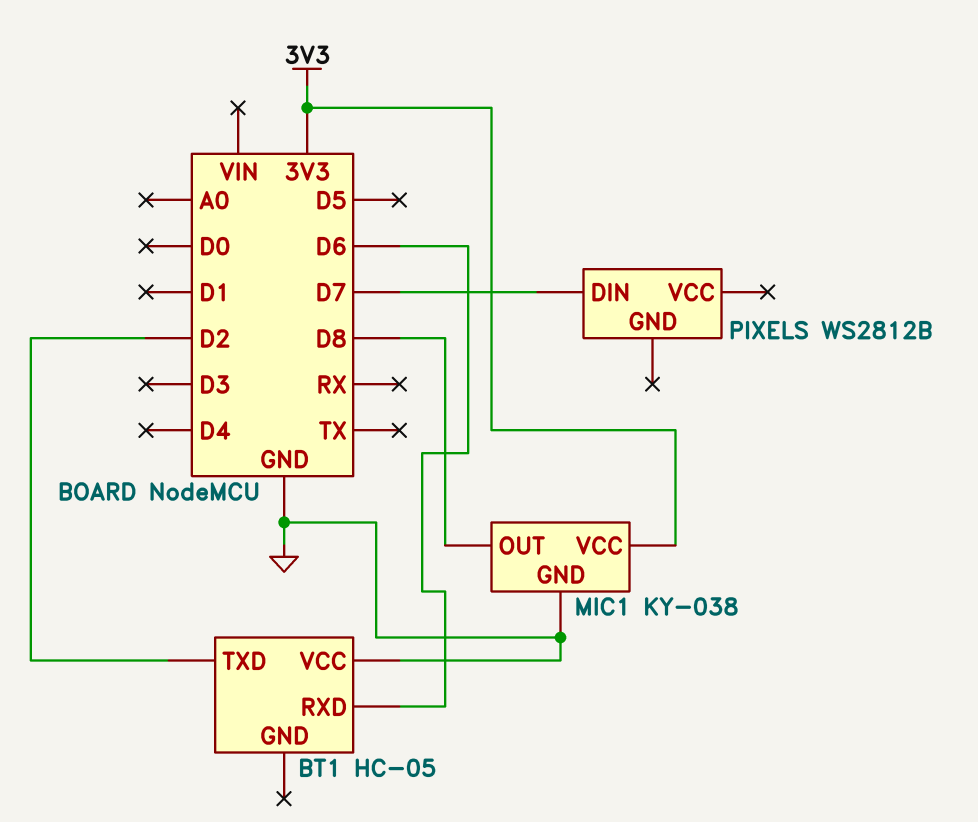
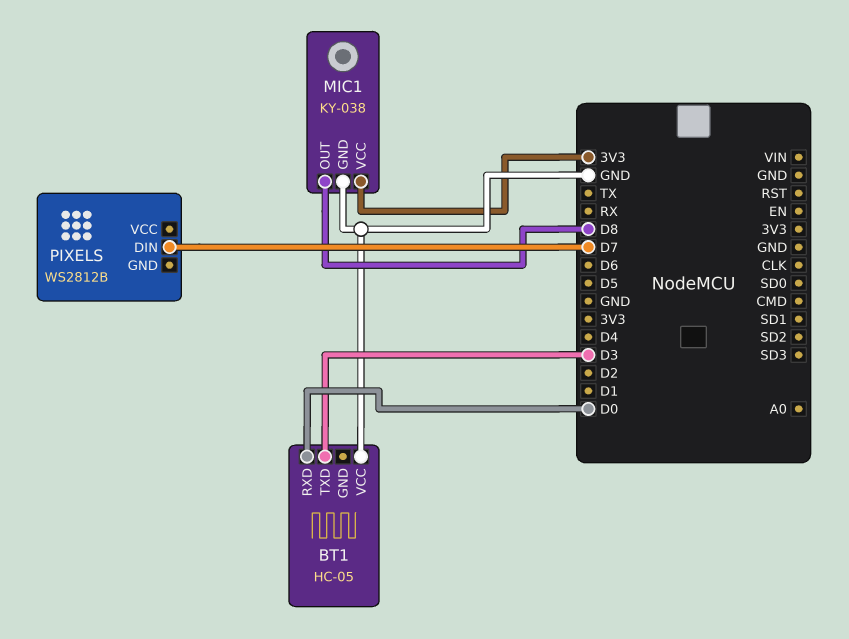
BT1 pin RXD: D6 -> D0
BT1 pin TXD: D2 -> D3

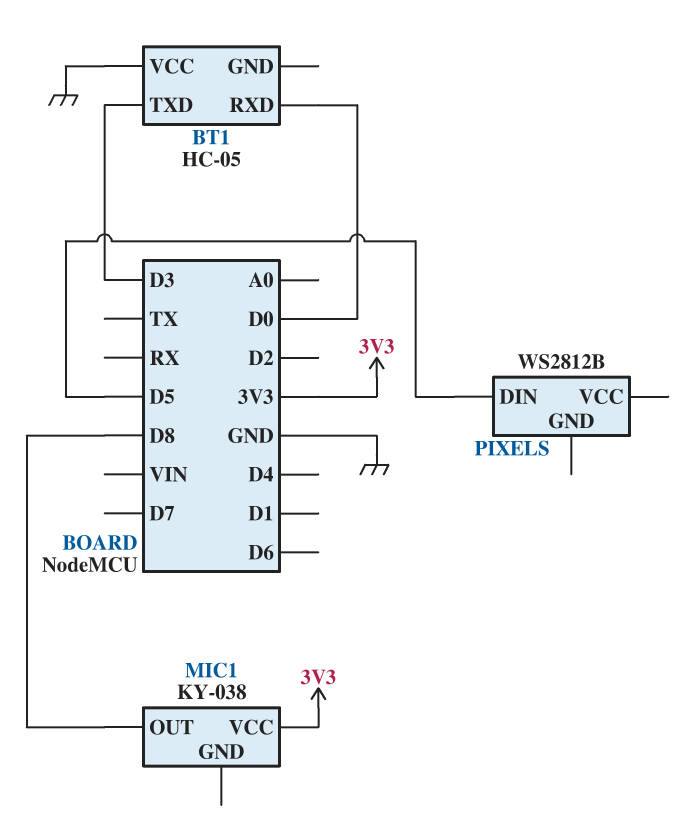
MIC1 pin GND: GND -> none
PIXELS pin DIN: D7 -> D5

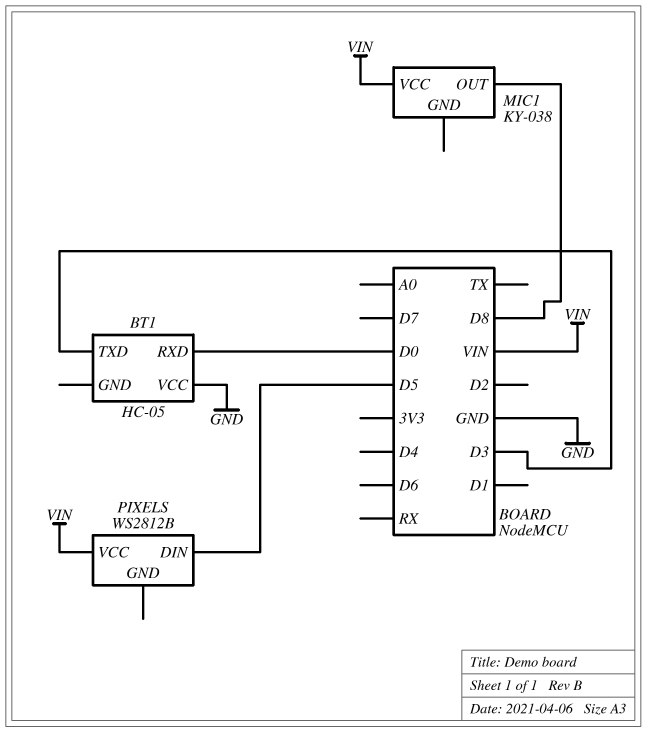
MIC1 pin VCC: 3V3 -> VIN
PIXELS pin VCC: none -> VIN

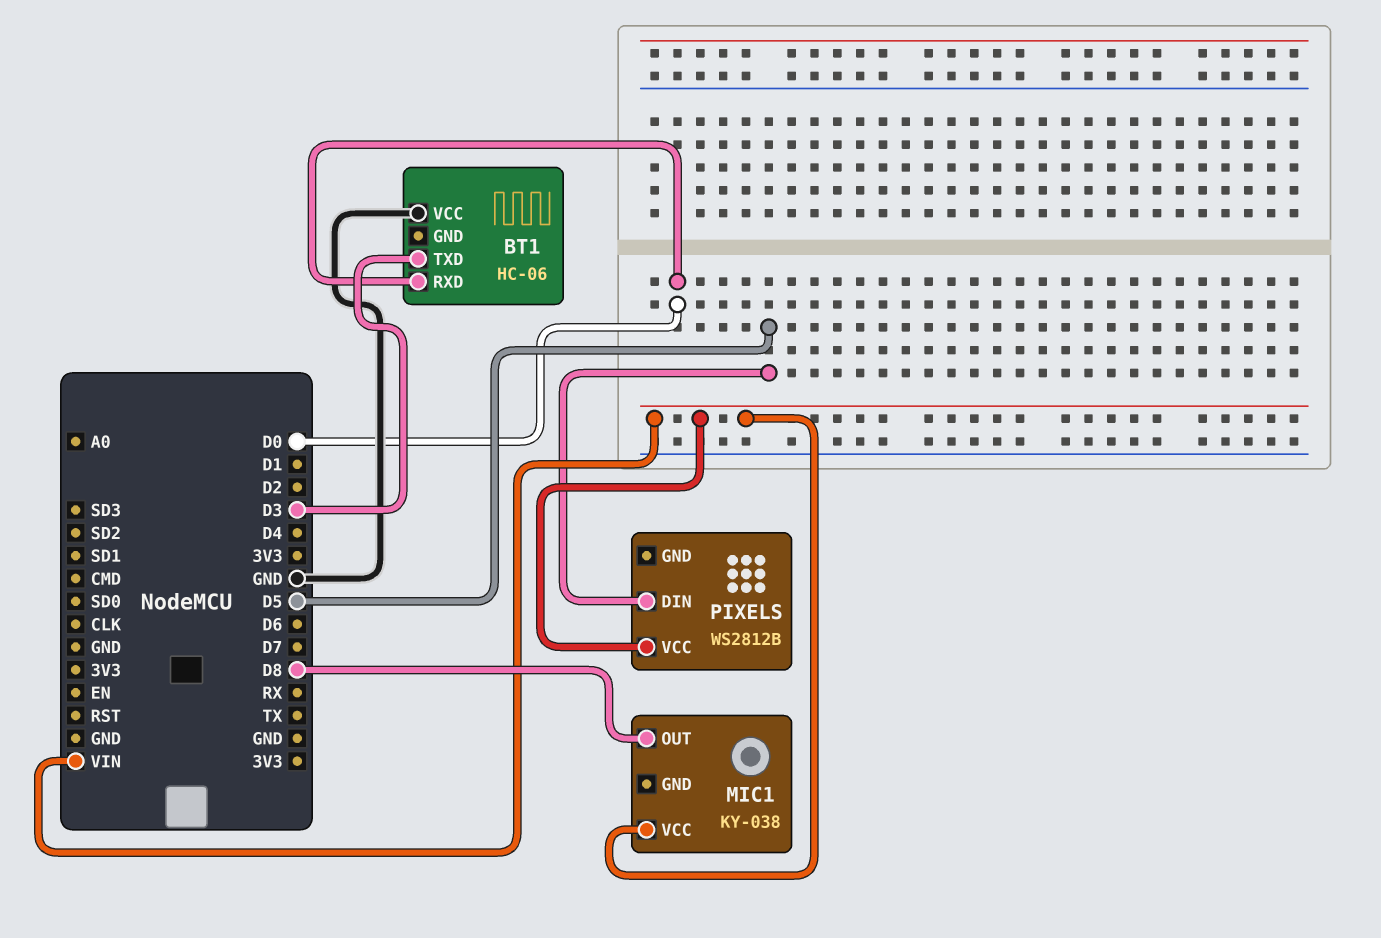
BT1: HC-05 -> HC-06

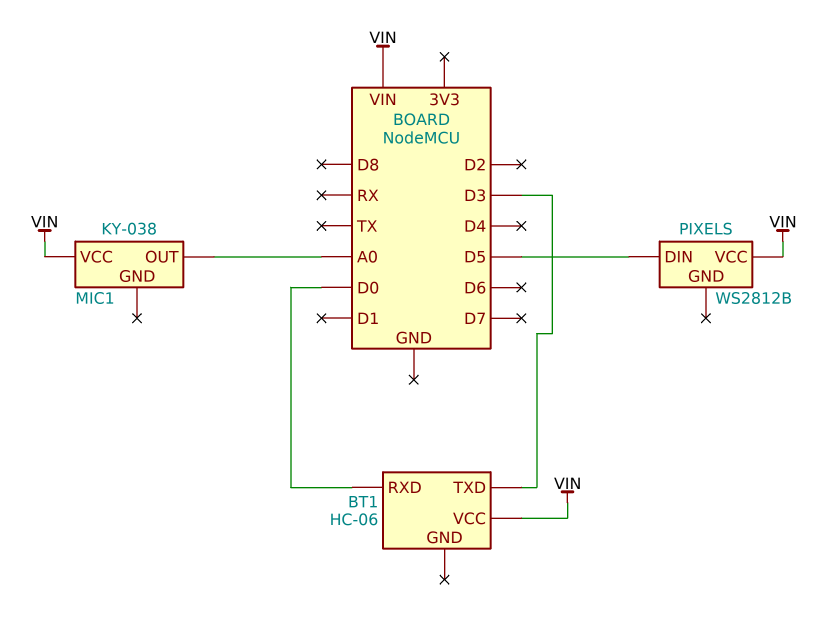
BT1 pin VCC: GND -> VIN
MIC1 pin OUT: D8 -> A0

